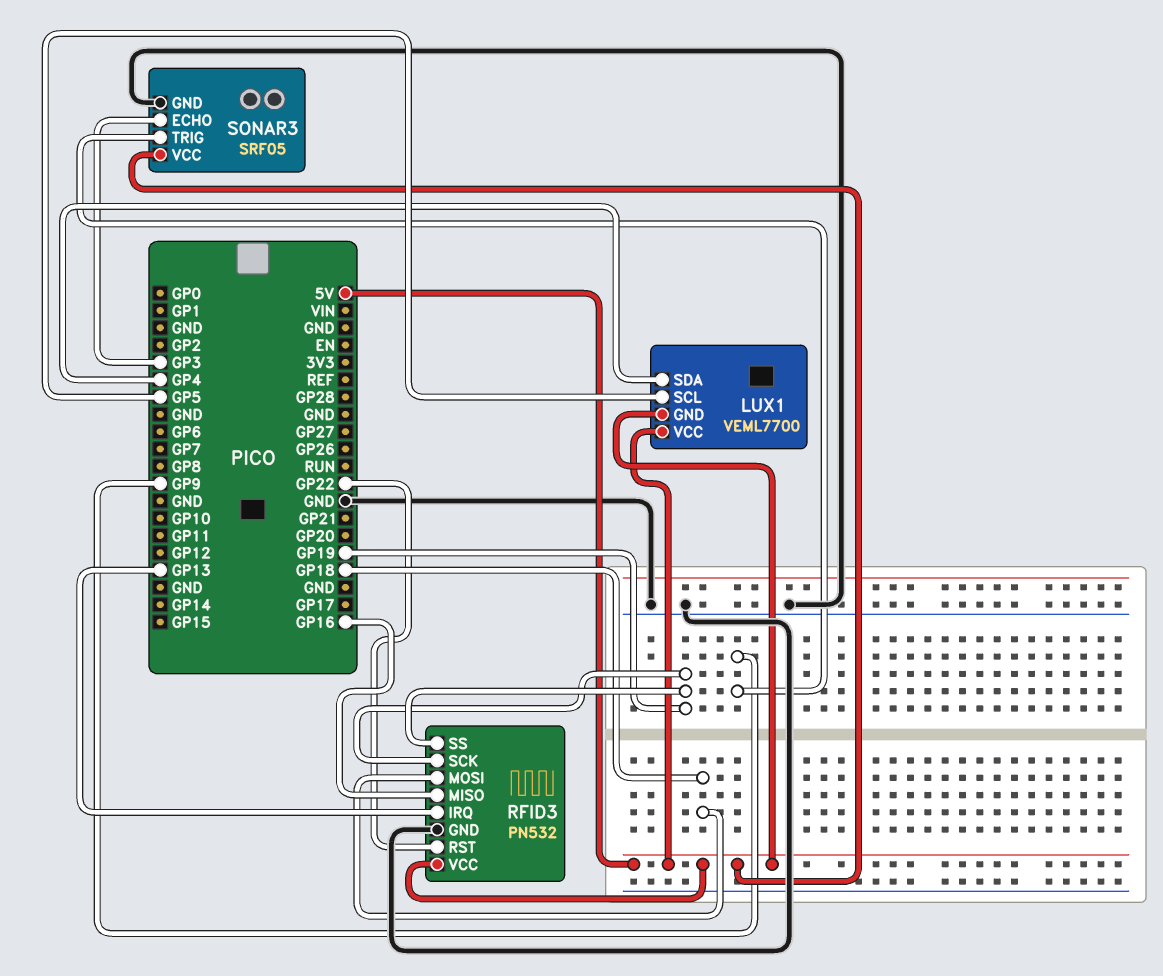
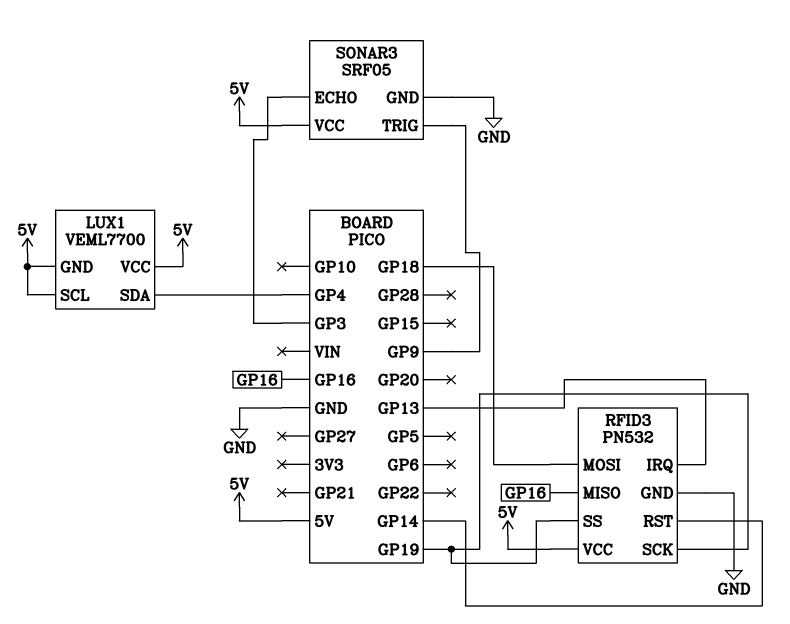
LUX1 pin SCL: GP5 -> 5V
RFID3 pin RST: GP22 -> GP14

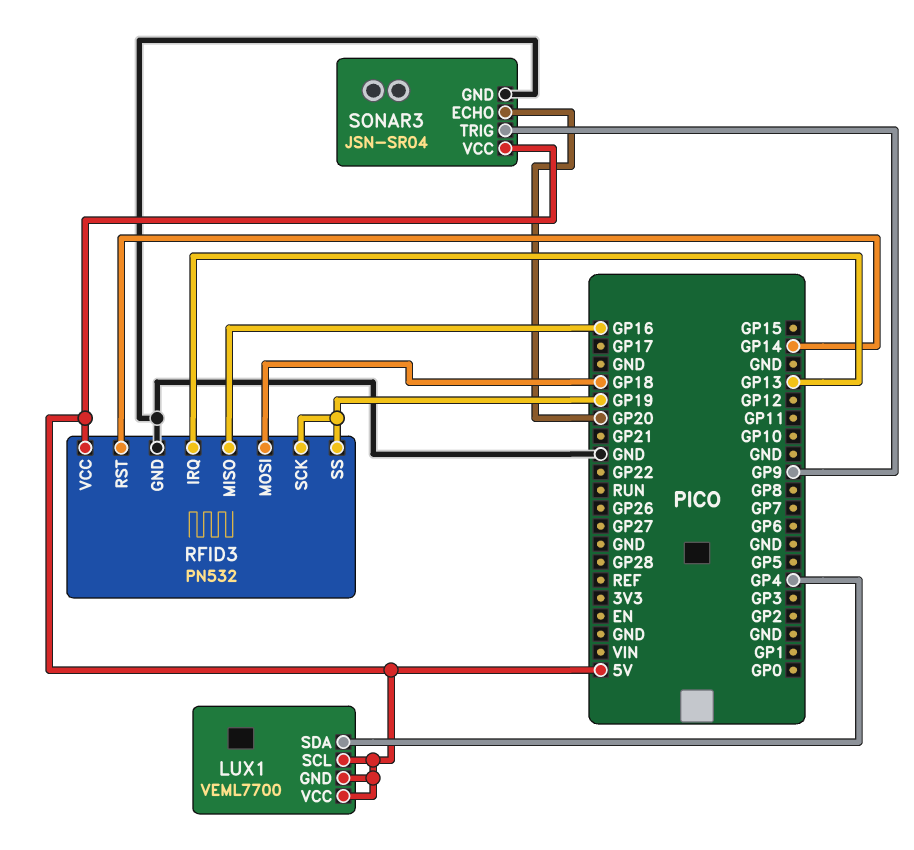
SONAR3: SRF05 -> JSN-SR04
SONAR3 pin ECHO: GP3 -> GP20

